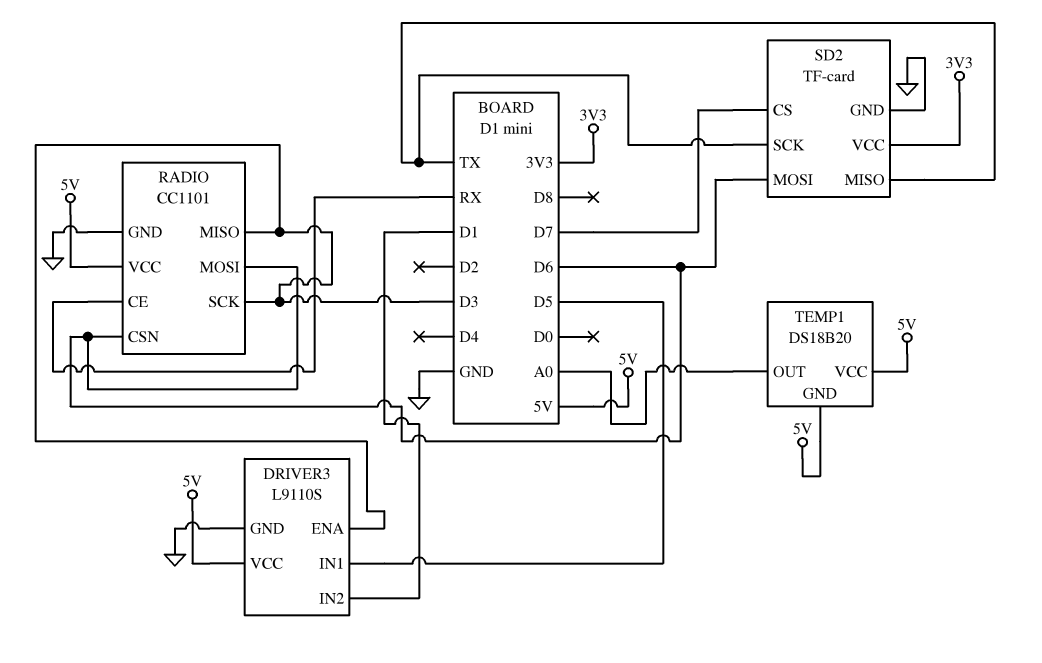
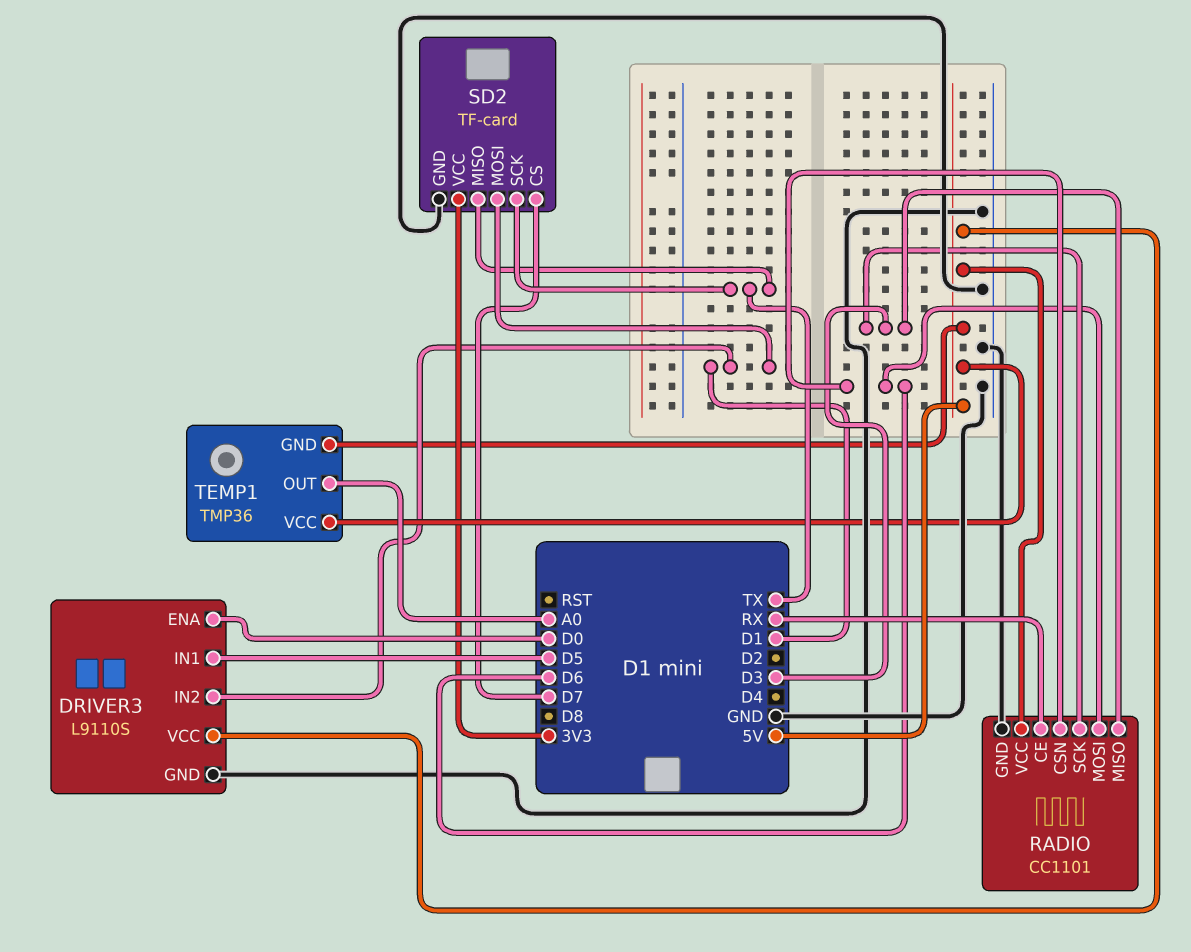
DRIVER3 pin ENA: D3 -> D0
SD2 pin MOSI: D6 -> D1
TEMP1: DS18B20 -> TMP36

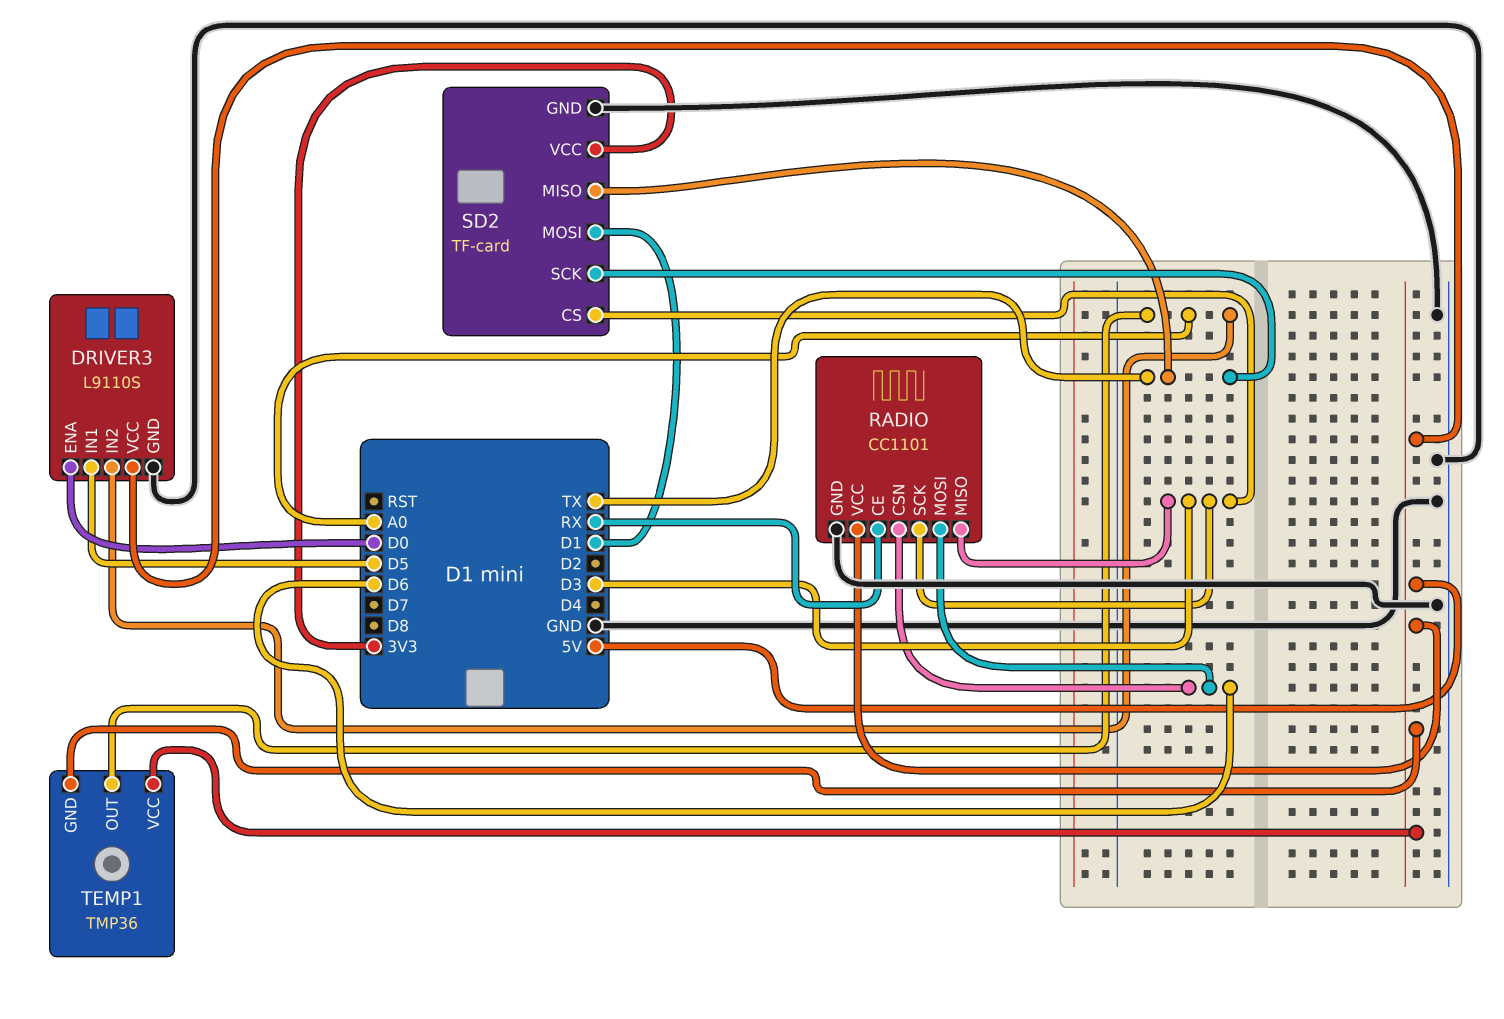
DRIVER3 pin IN2: D1 -> A0
SD2 pin CS: D7 -> D3

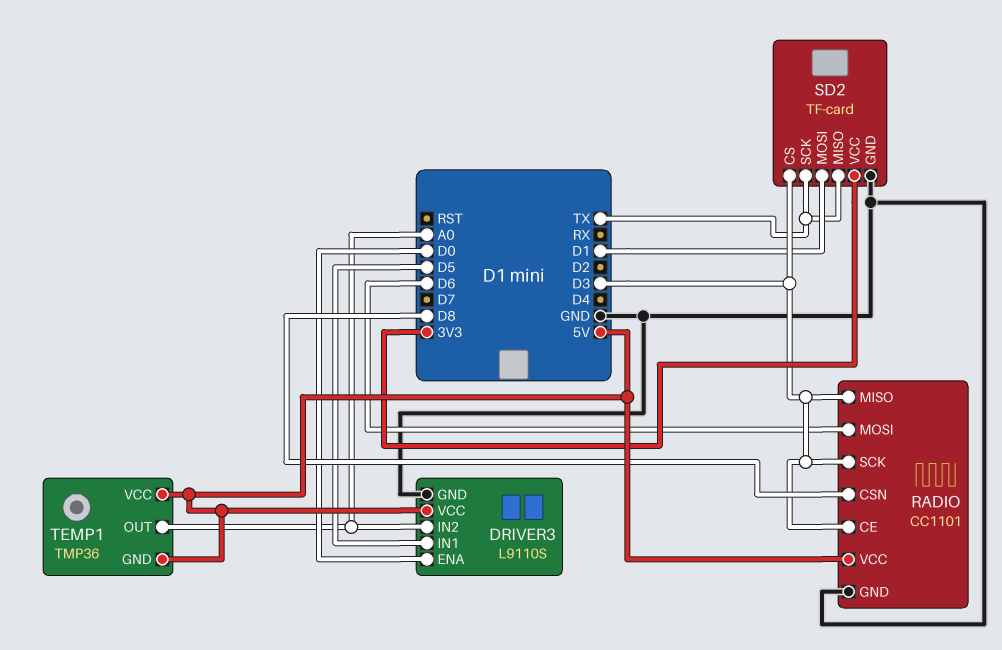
RADIO pin CE: RX -> D3
RADIO pin CSN: D6 -> D8

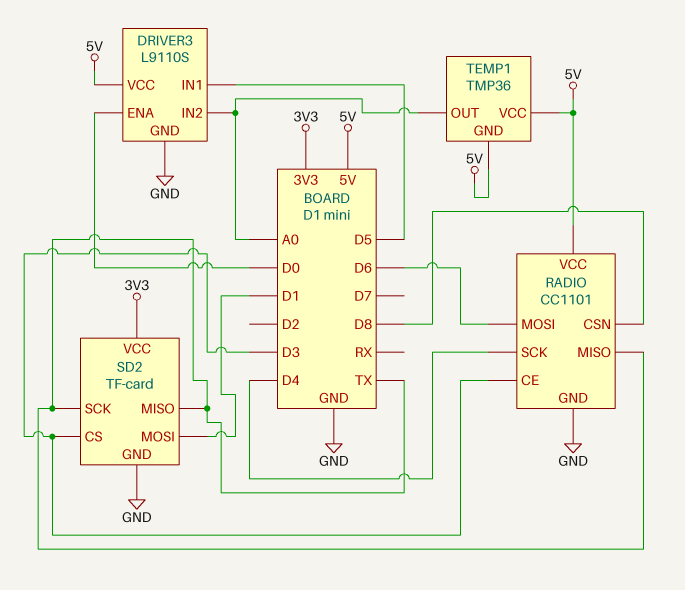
RADIO pin MISO: D3 -> TX
RADIO pin SCK: D3 -> D4

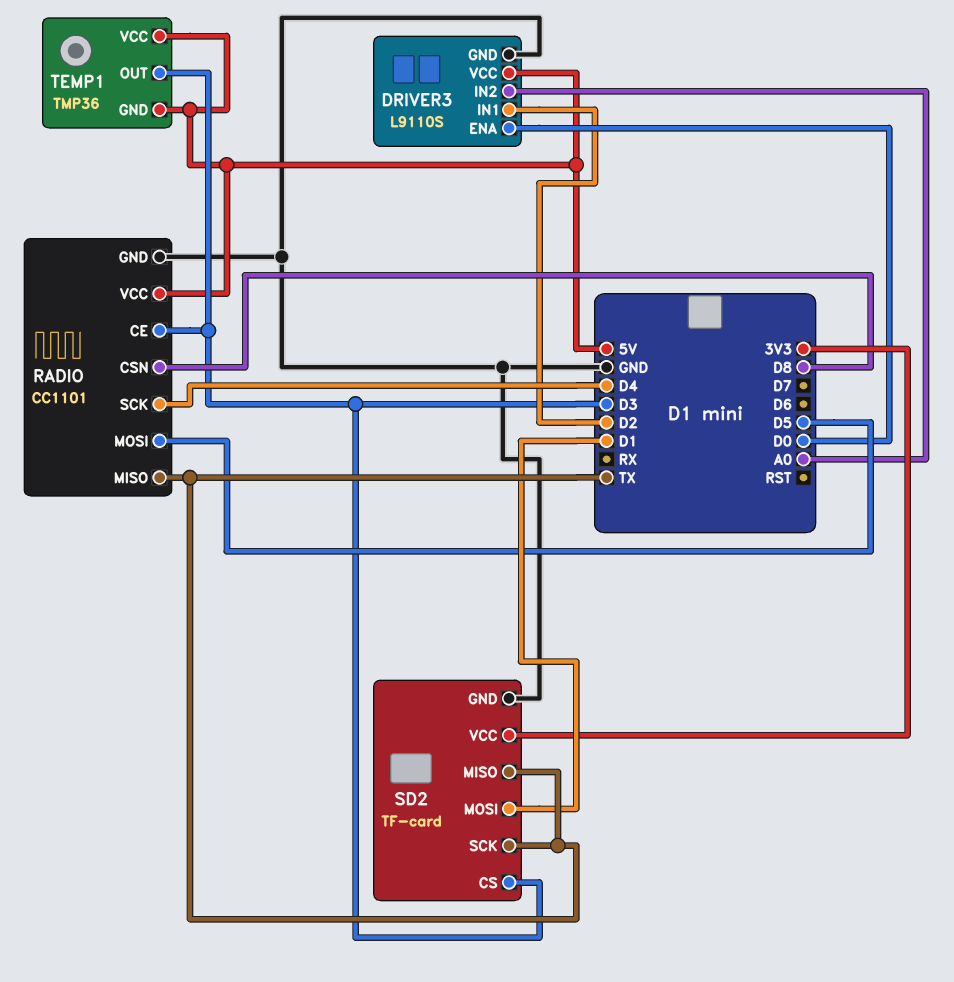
DRIVER3 pin IN1: D5 -> D2
RADIO pin MOSI: D6 -> D5
TEMP1 pin OUT: A0 -> D3

